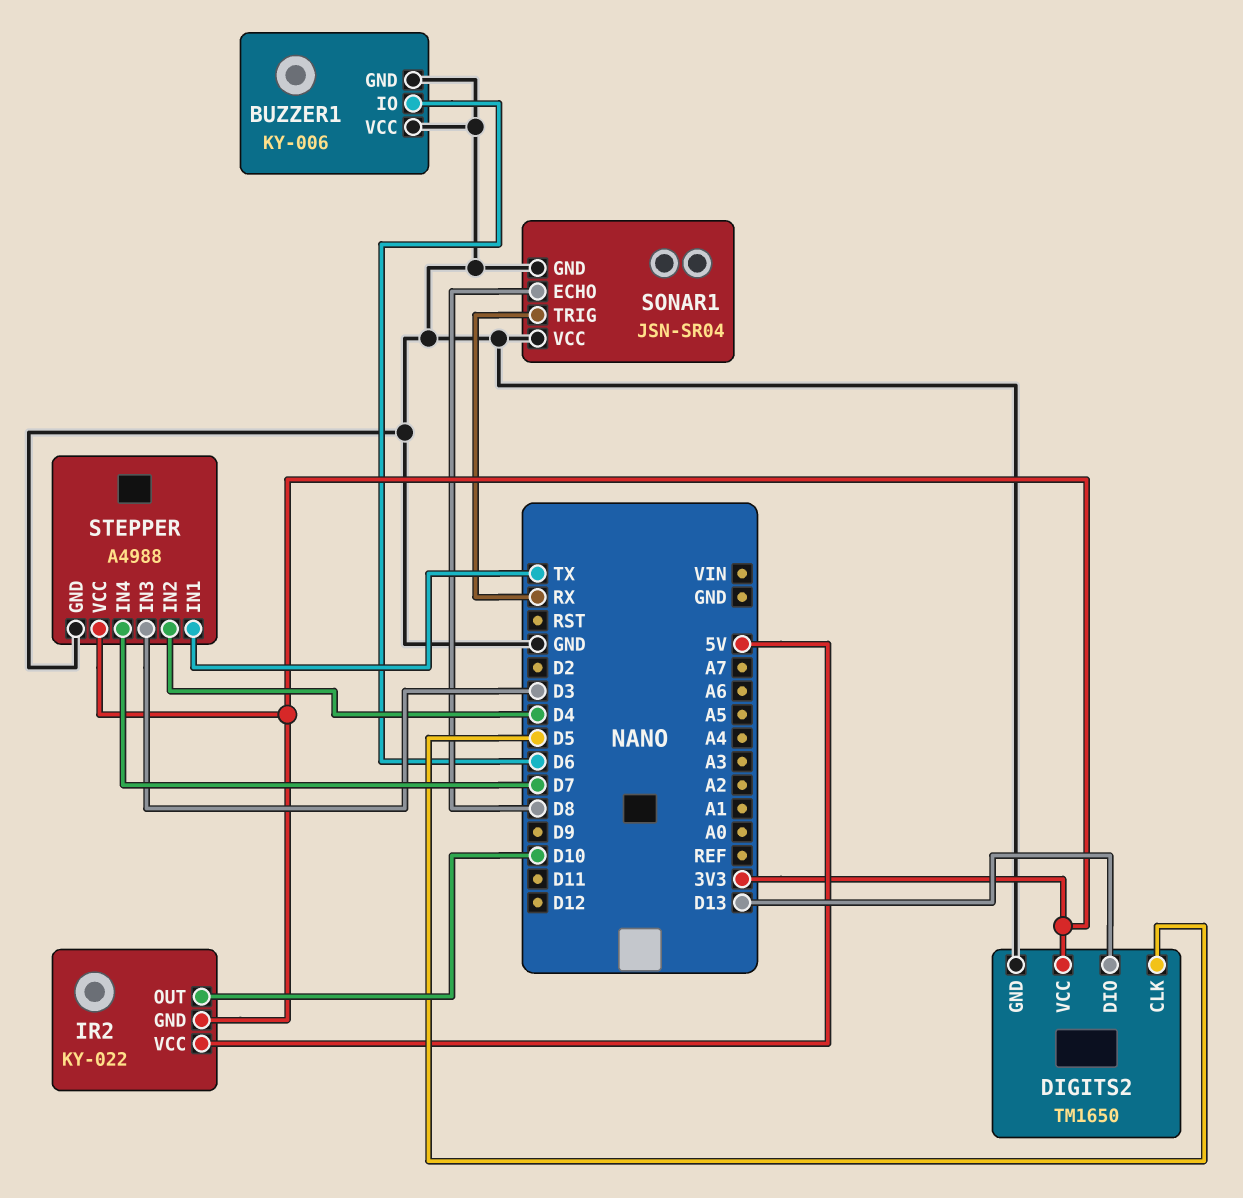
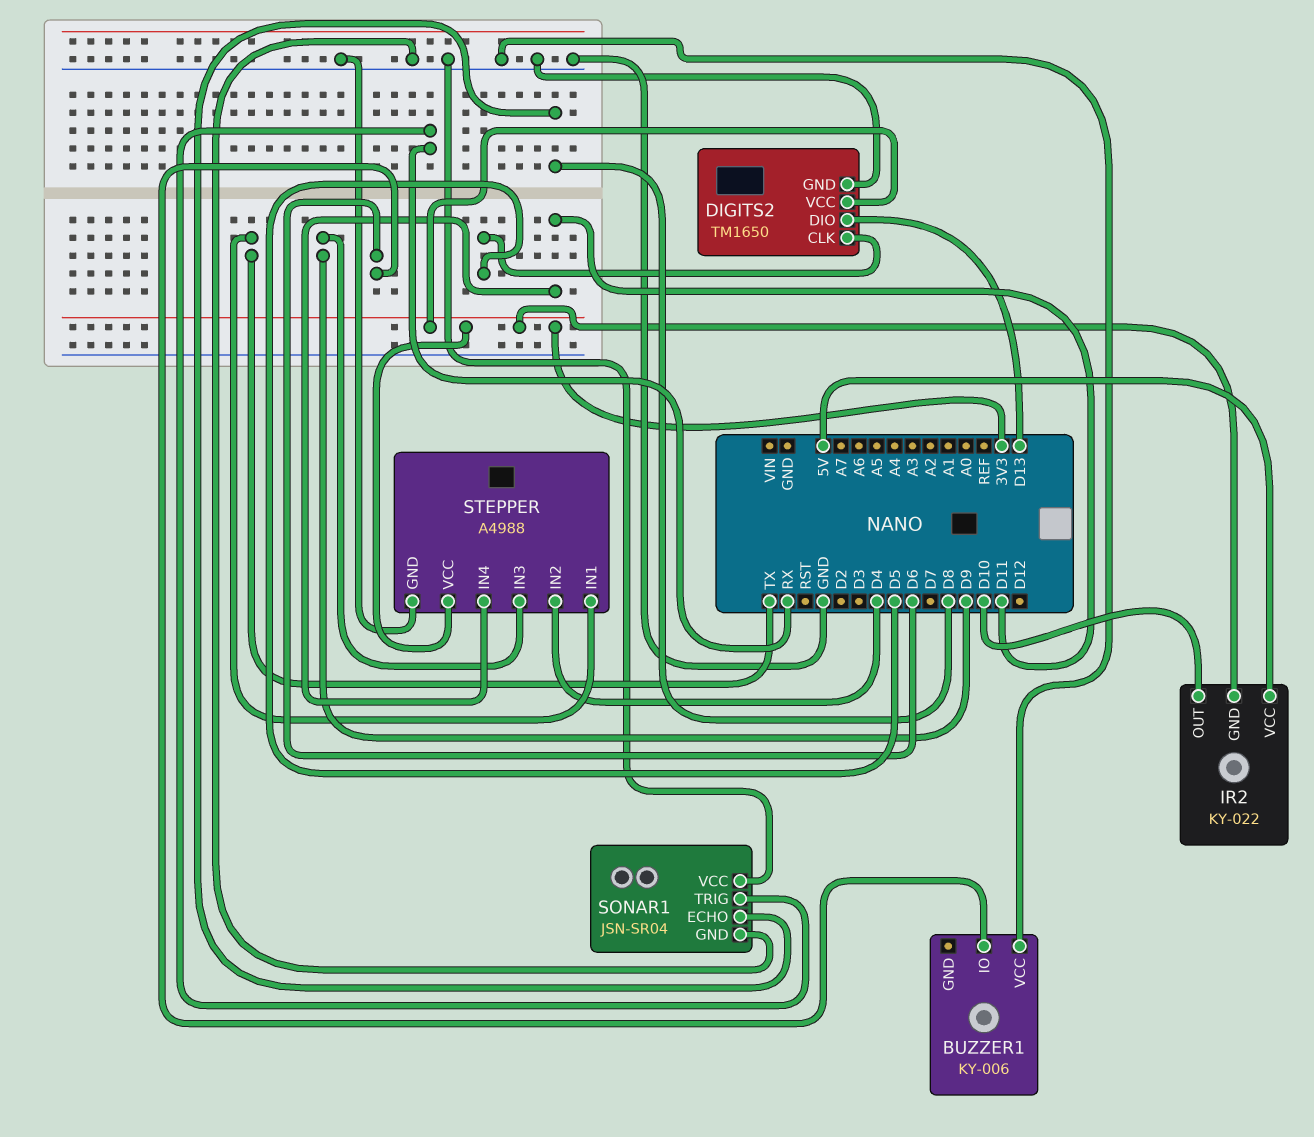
BUZZER1 pin GND: GND -> none
STEPPER pin IN3: D3 -> D9
STEPPER pin IN4: D7 -> D11

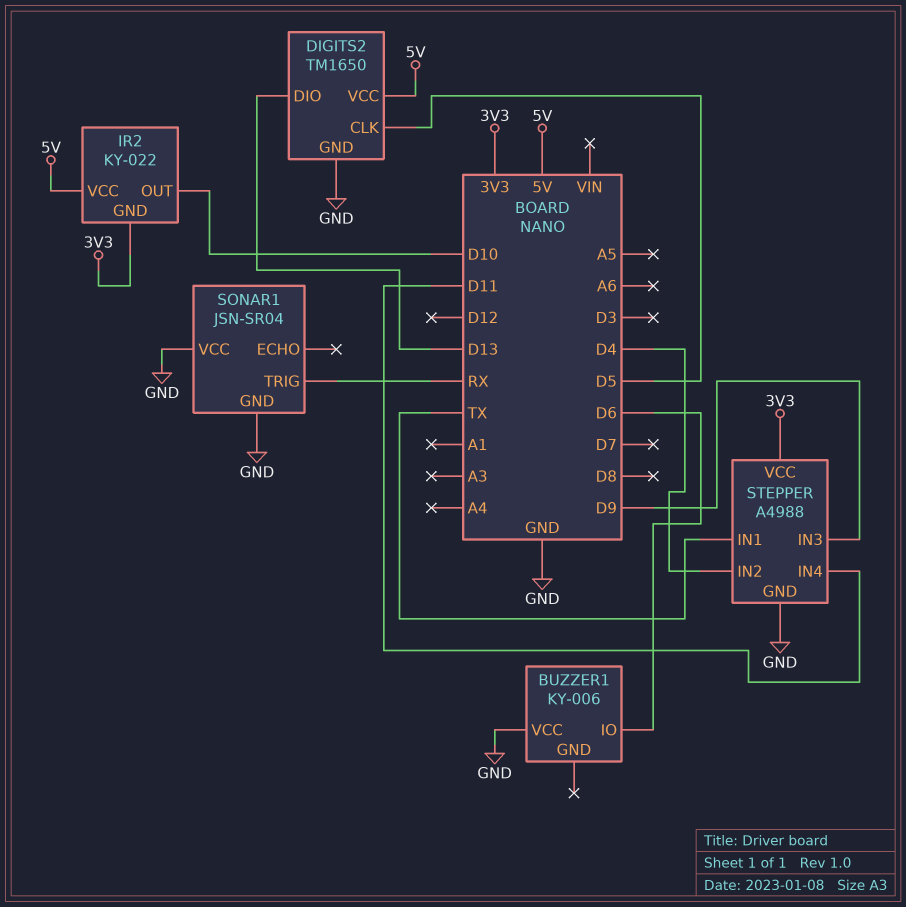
DIGITS2 pin VCC: 3V3 -> 5V
SONAR1 pin ECHO: D8 -> none

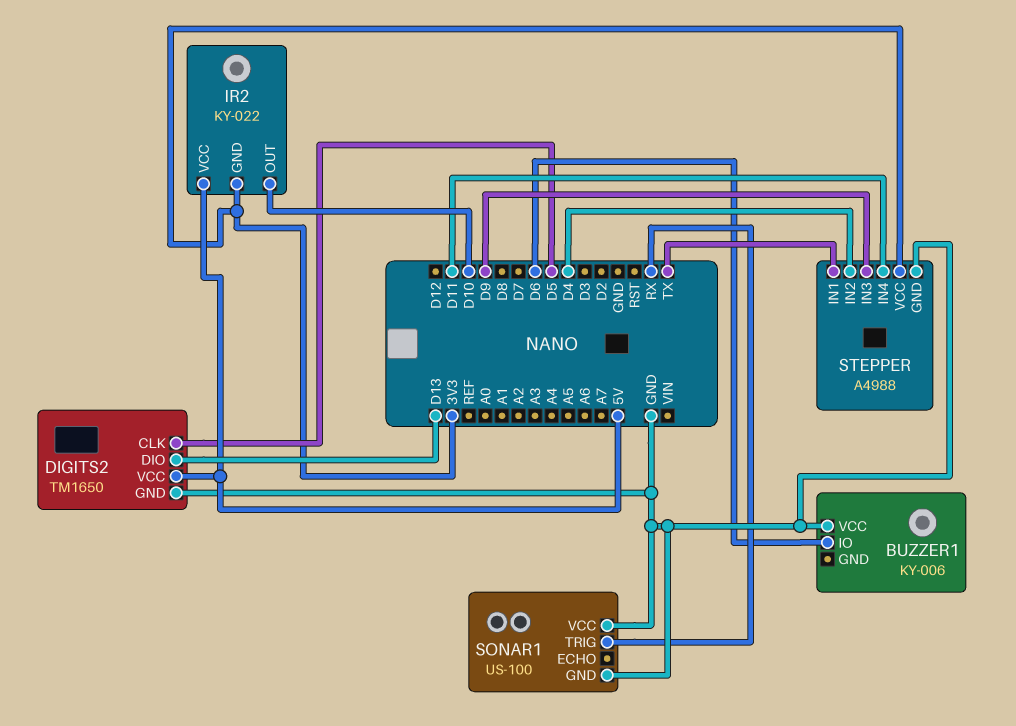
SONAR1: JSN-SR04 -> US-100

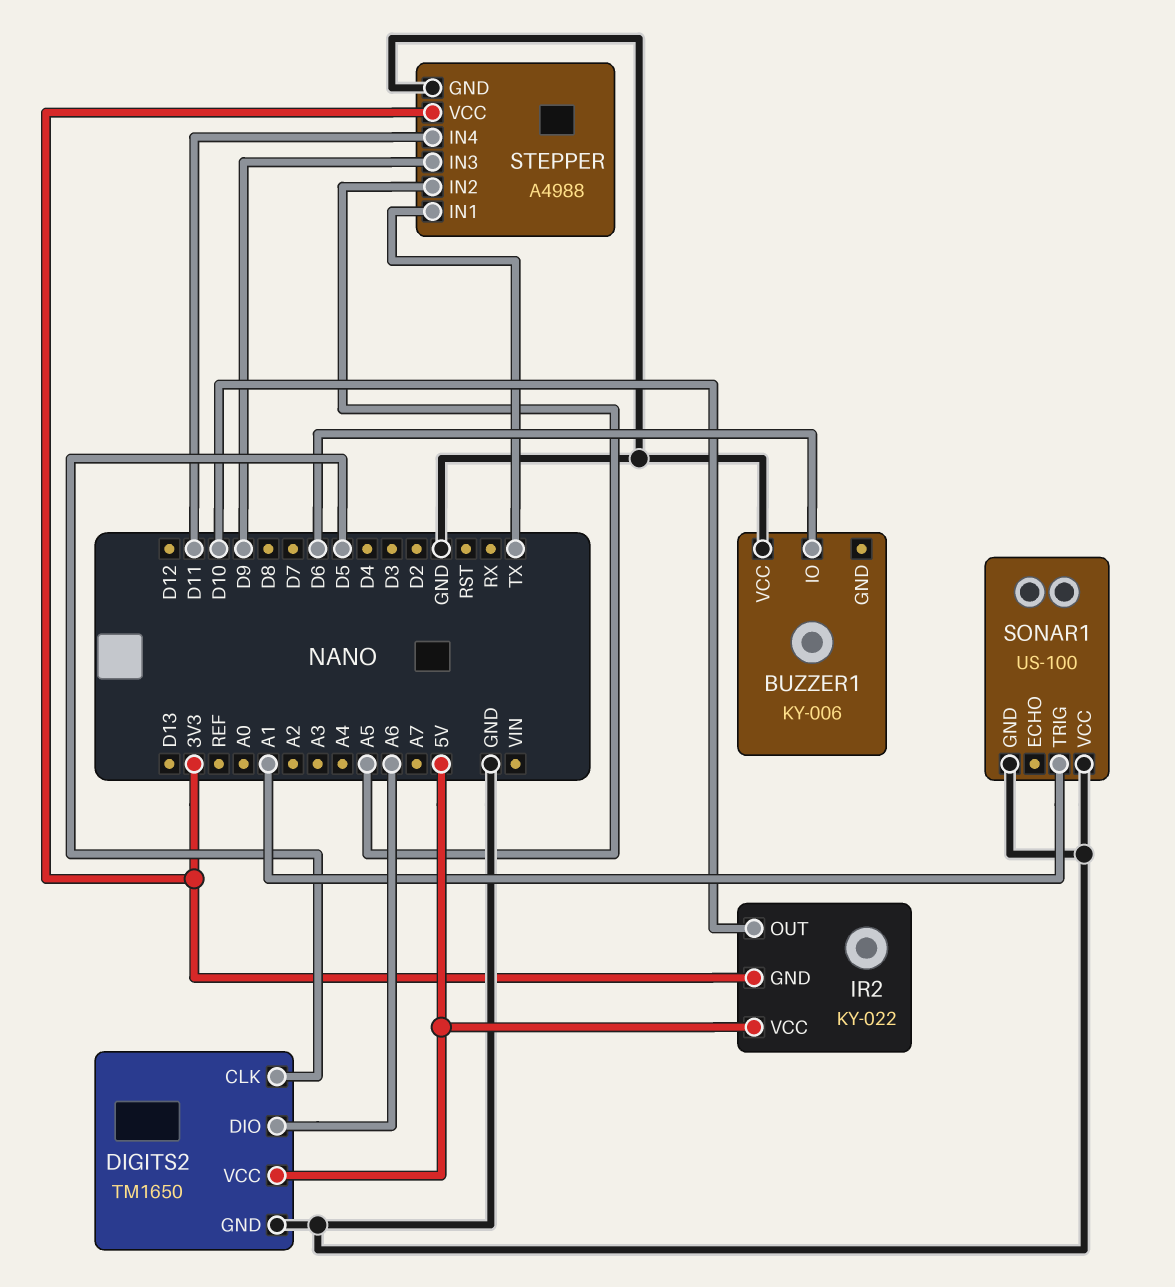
DIGITS2 pin DIO: D13 -> A6
SONAR1 pin TRIG: RX -> A1
STEPPER pin IN2: D4 -> A5

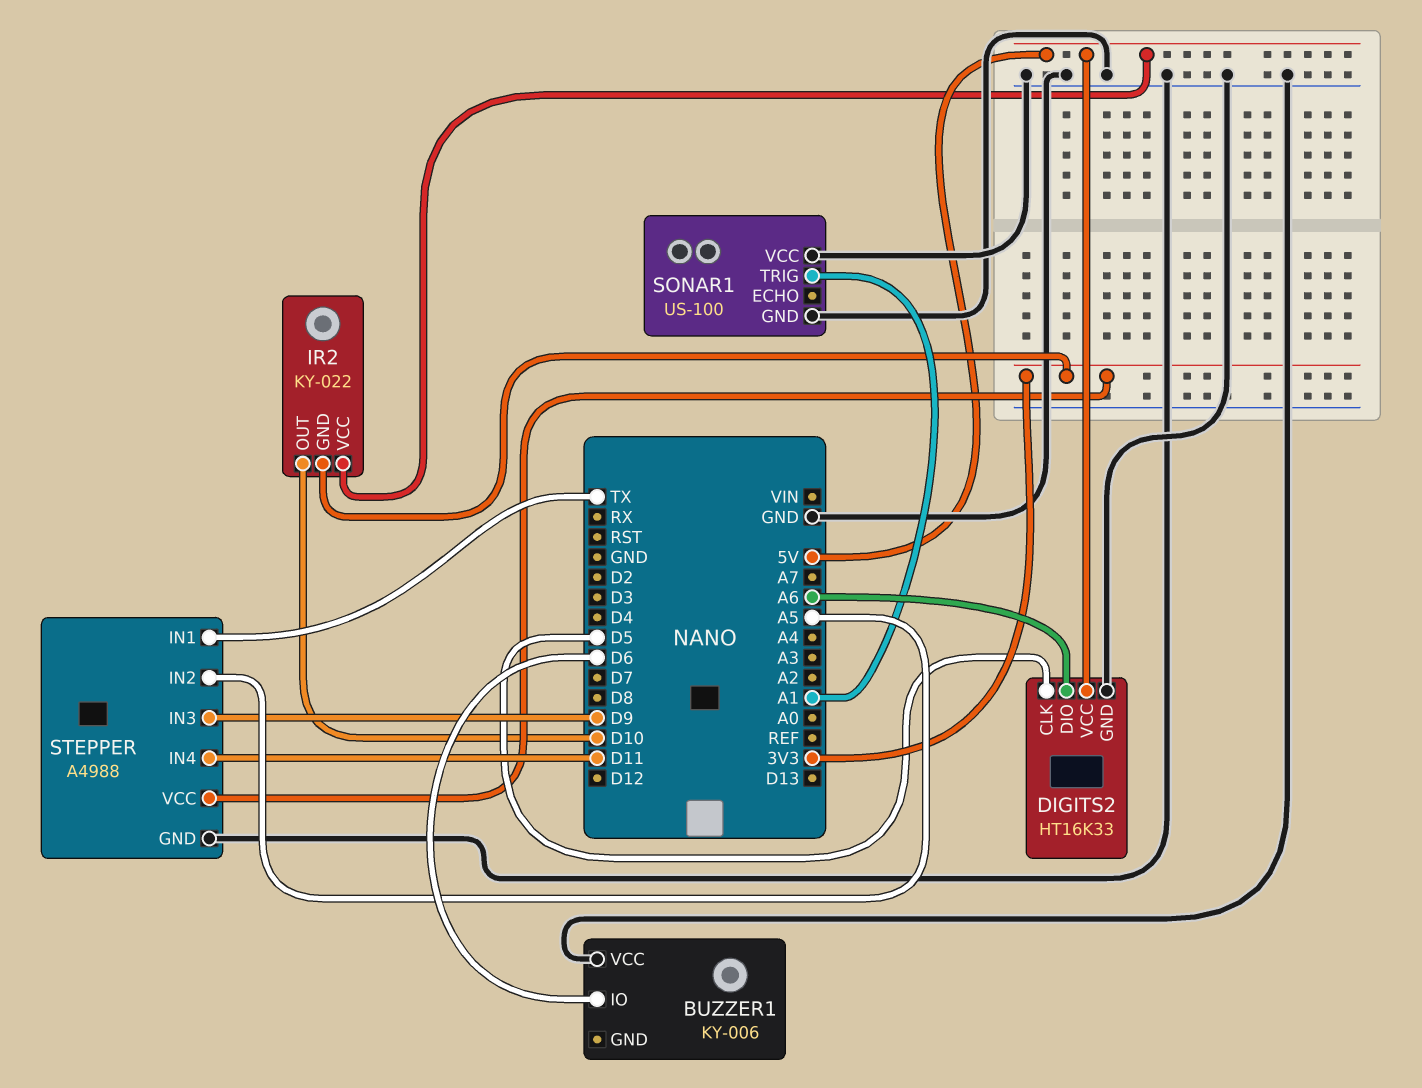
DIGITS2: TM1650 -> HT16K33

